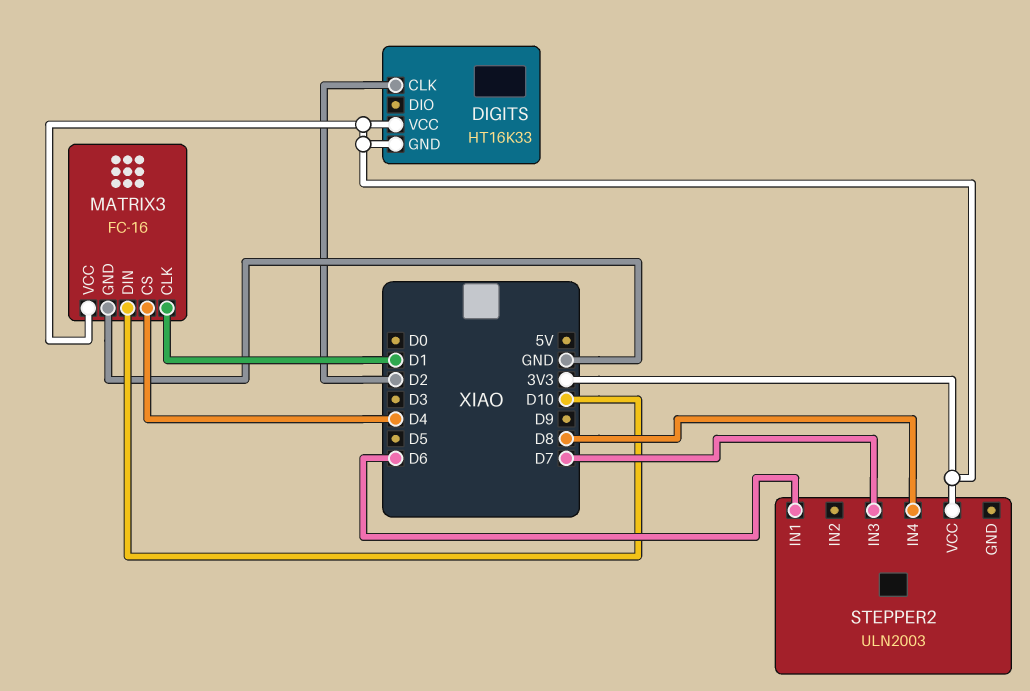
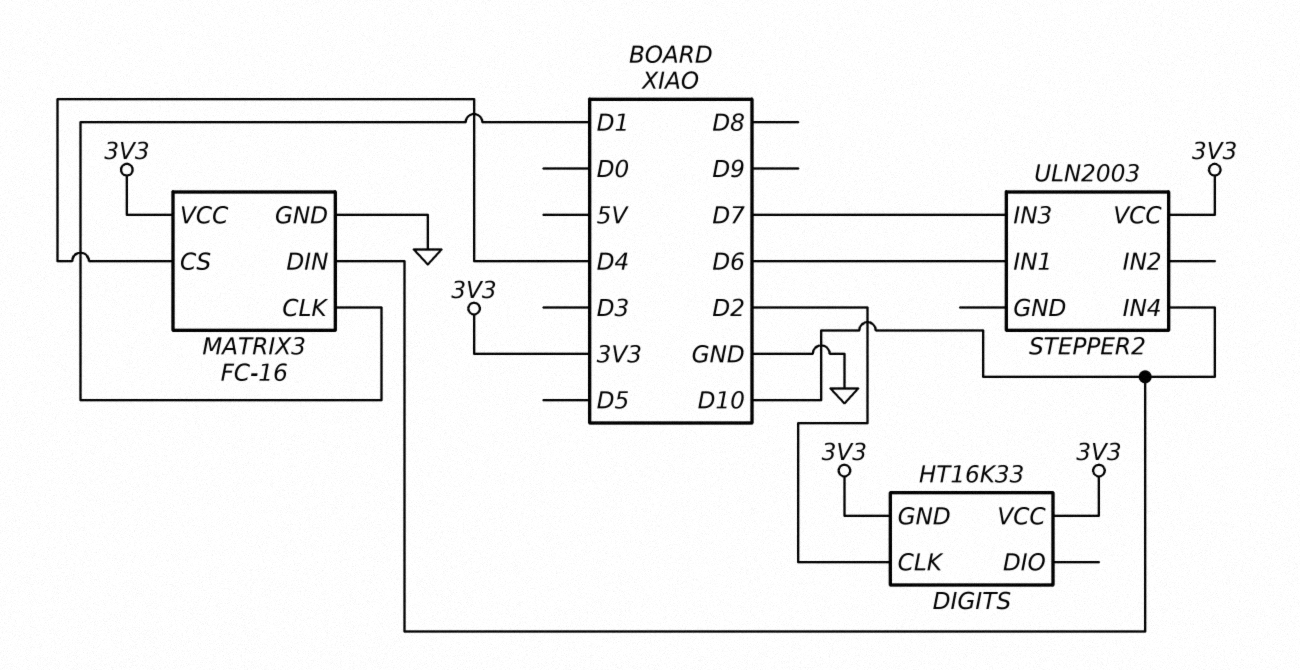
STEPPER2 pin IN4: D8 -> D10

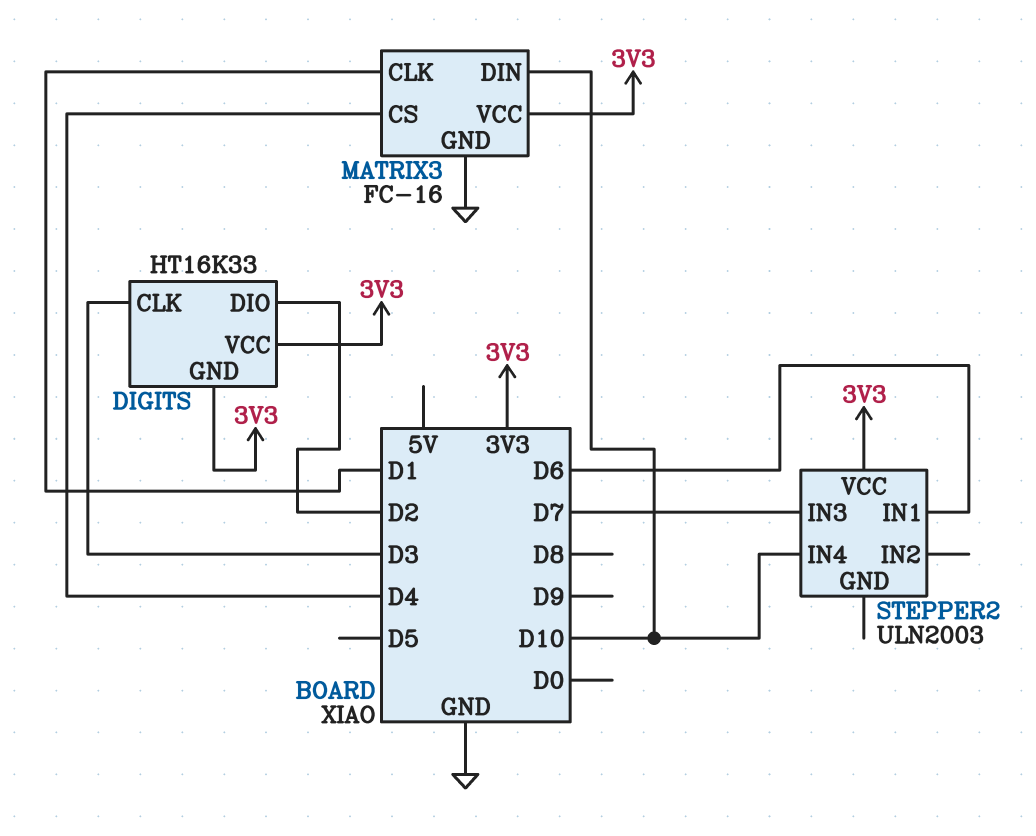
DIGITS pin CLK: D2 -> D3
DIGITS pin DIO: none -> D2

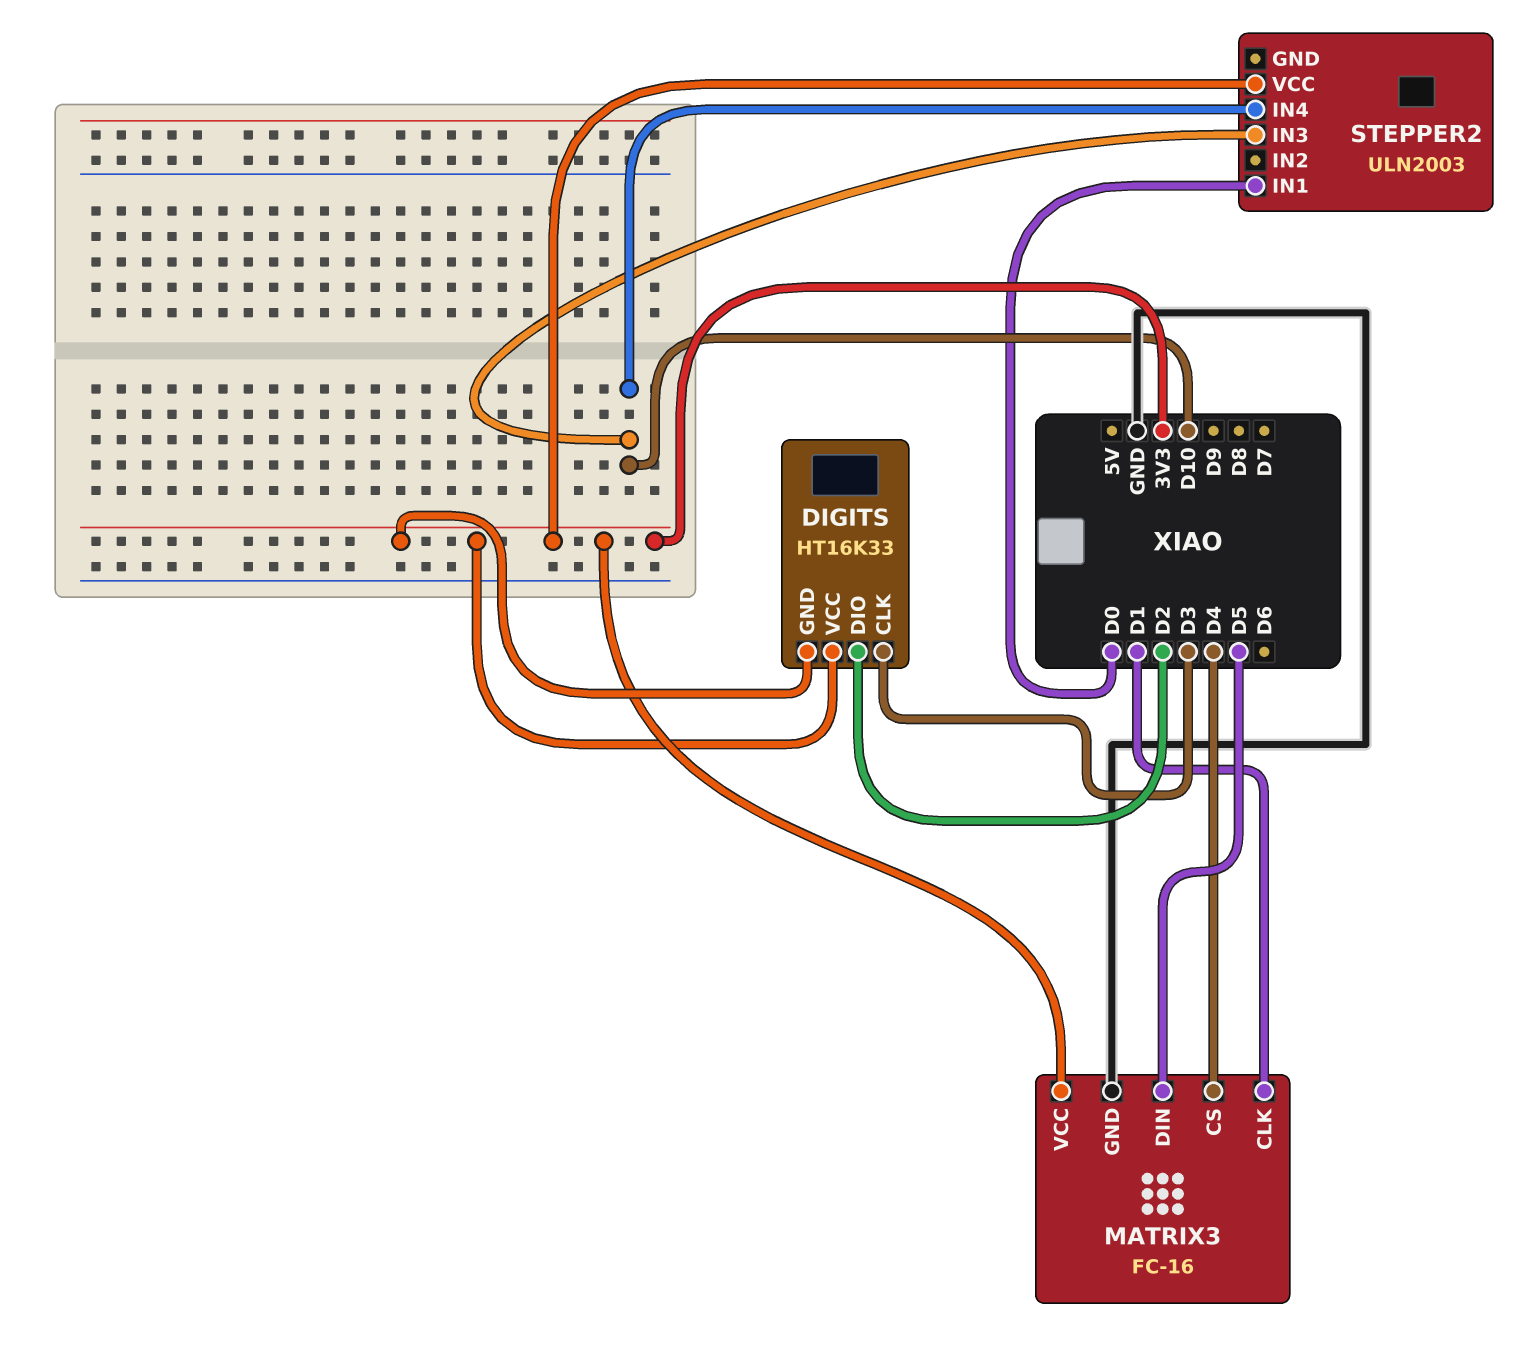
MATRIX3 pin DIN: D10 -> D5
STEPPER2 pin IN1: D6 -> D0
STEPPER2 pin IN3: D7 -> D10

